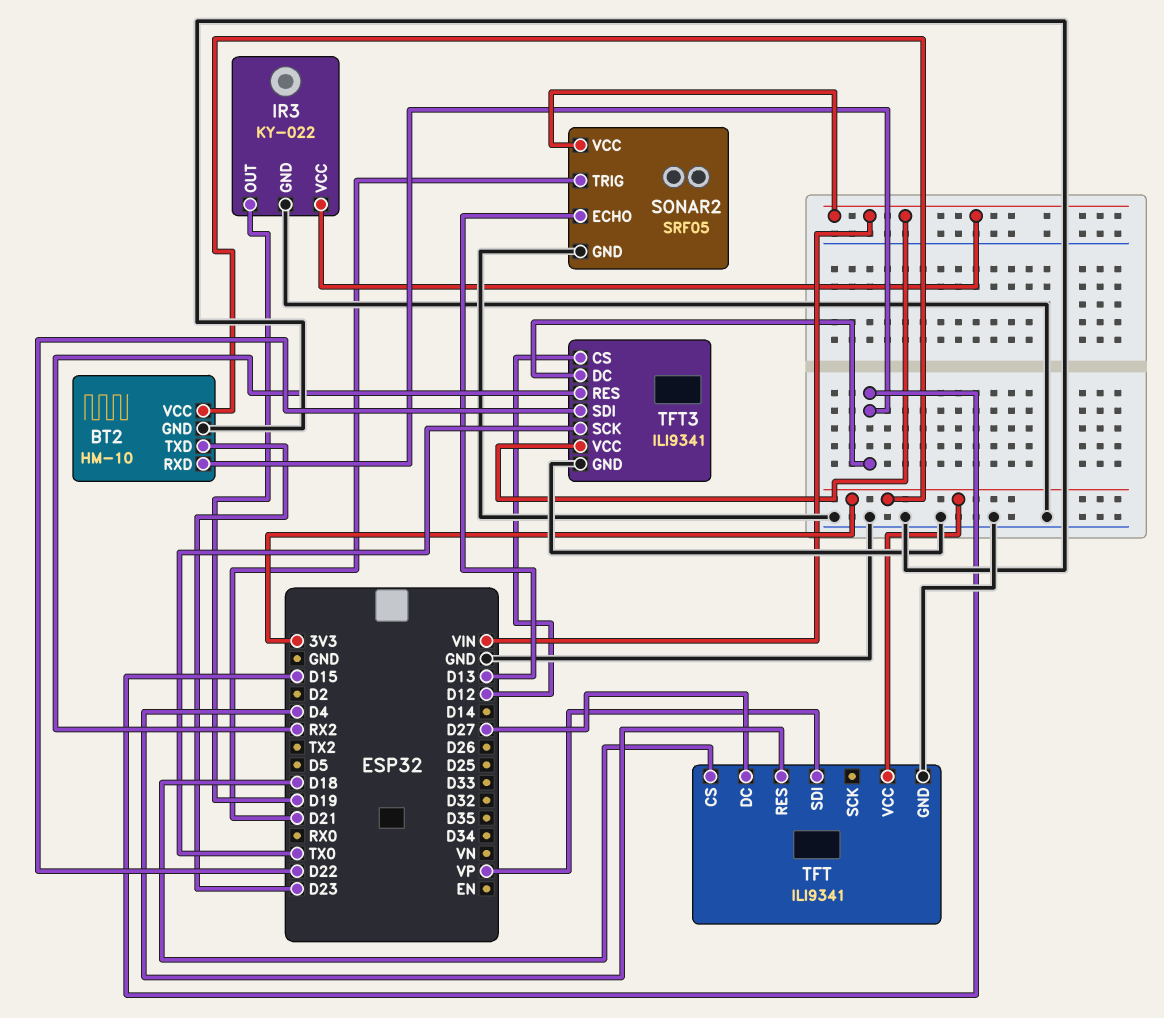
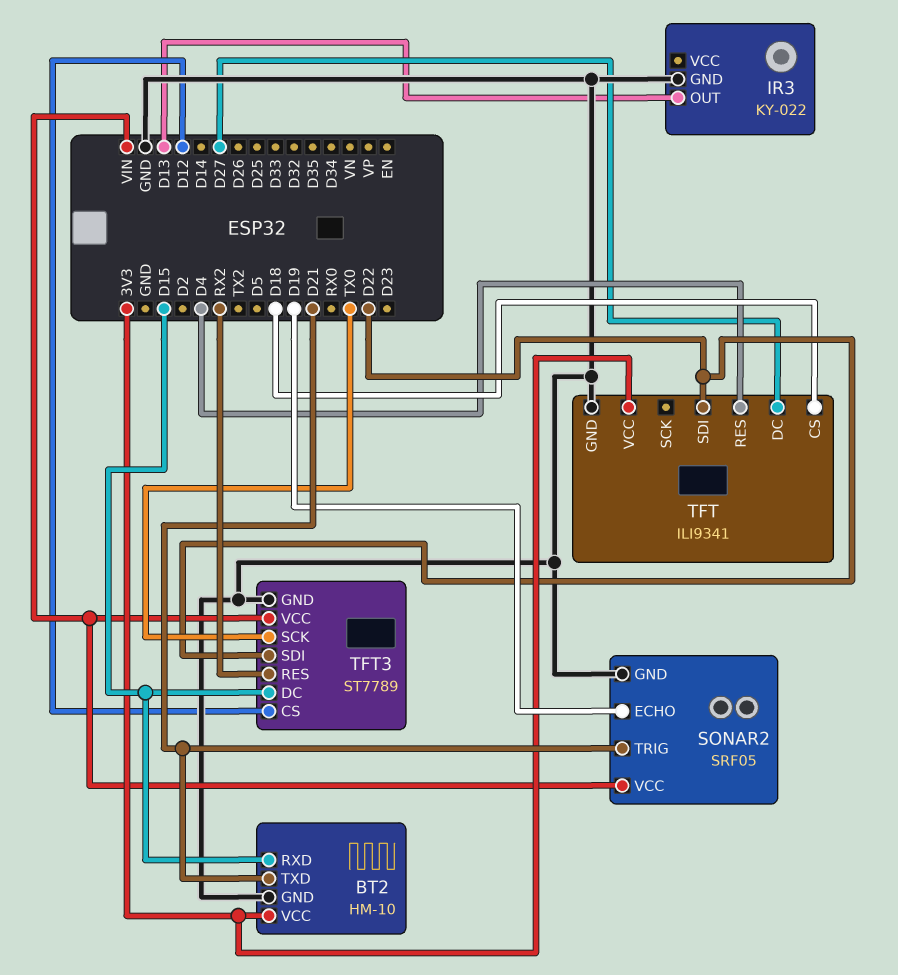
BT2 pin TXD: D23 -> D21
IR3 pin OUT: D19 -> D13
IR3 pin VCC: VIN -> none
SONAR2 pin ECHO: D13 -> D19
TFT pin SDI: VP -> D22
TFT3: ILI9341 -> ST7789

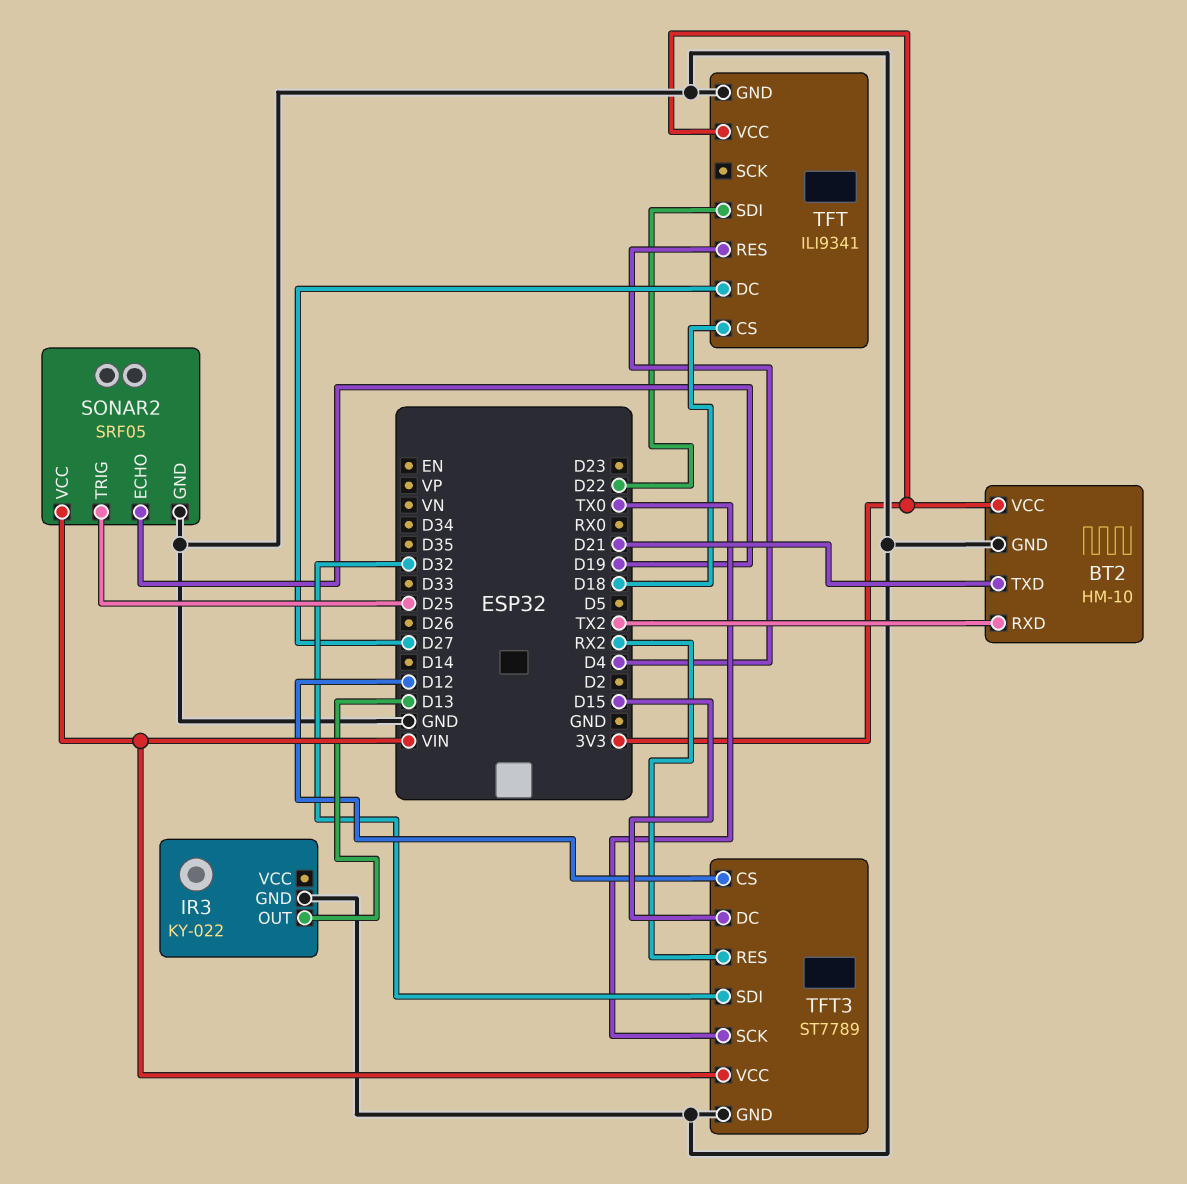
BT2 pin RXD: D15 -> TX2
SONAR2 pin TRIG: D21 -> D25
TFT3 pin SDI: D22 -> D32

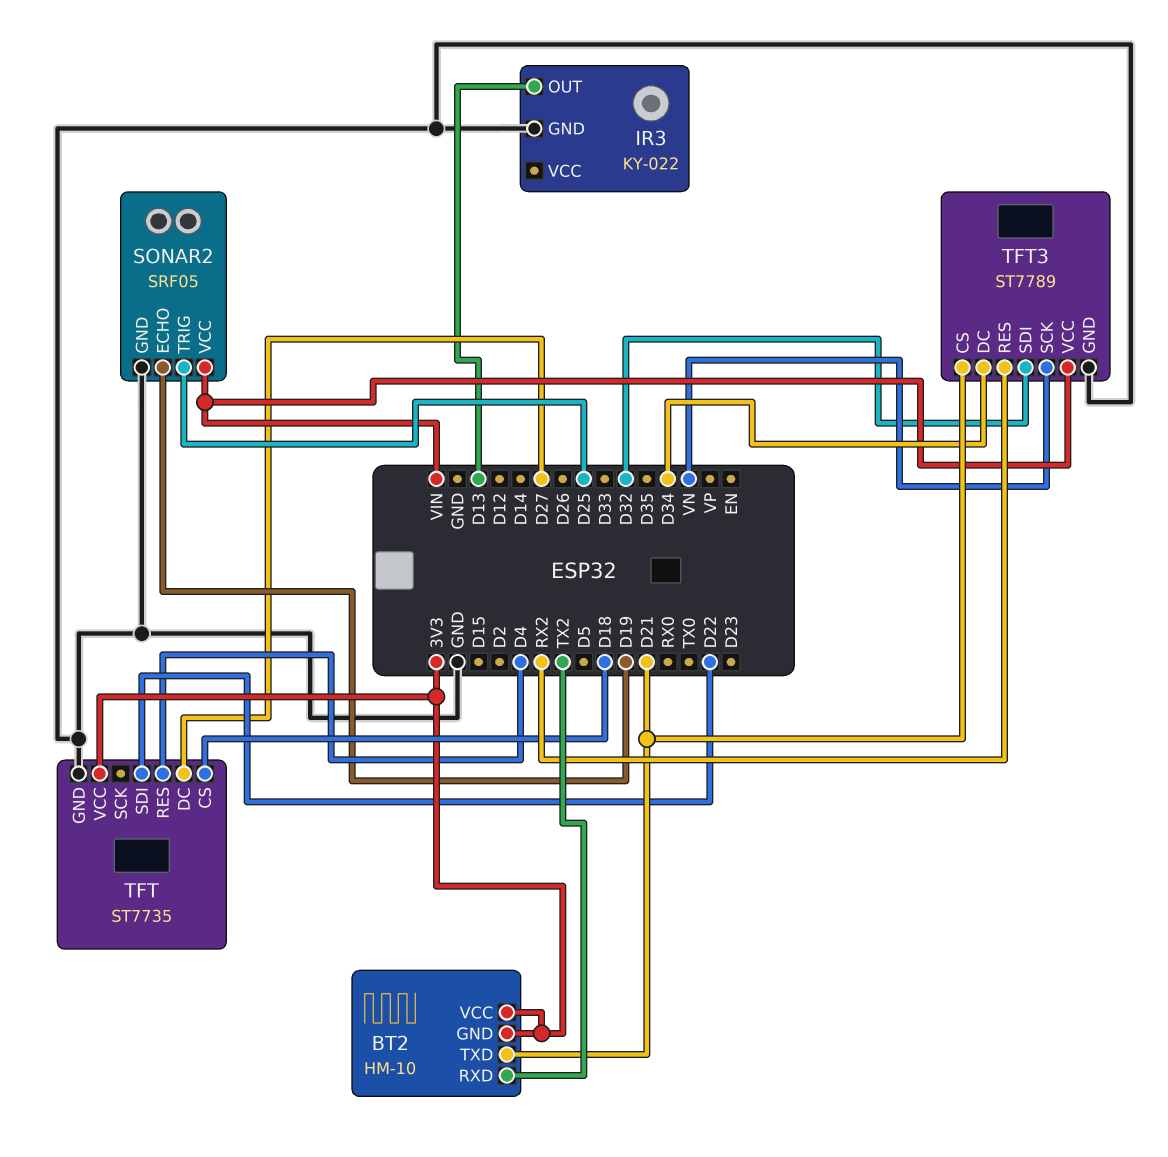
BT2 pin GND: GND -> 3V3
TFT: ILI9341 -> ST7735
TFT3 pin CS: D12 -> D21
TFT3 pin DC: D15 -> D34
TFT3 pin SCK: TX0 -> VN

